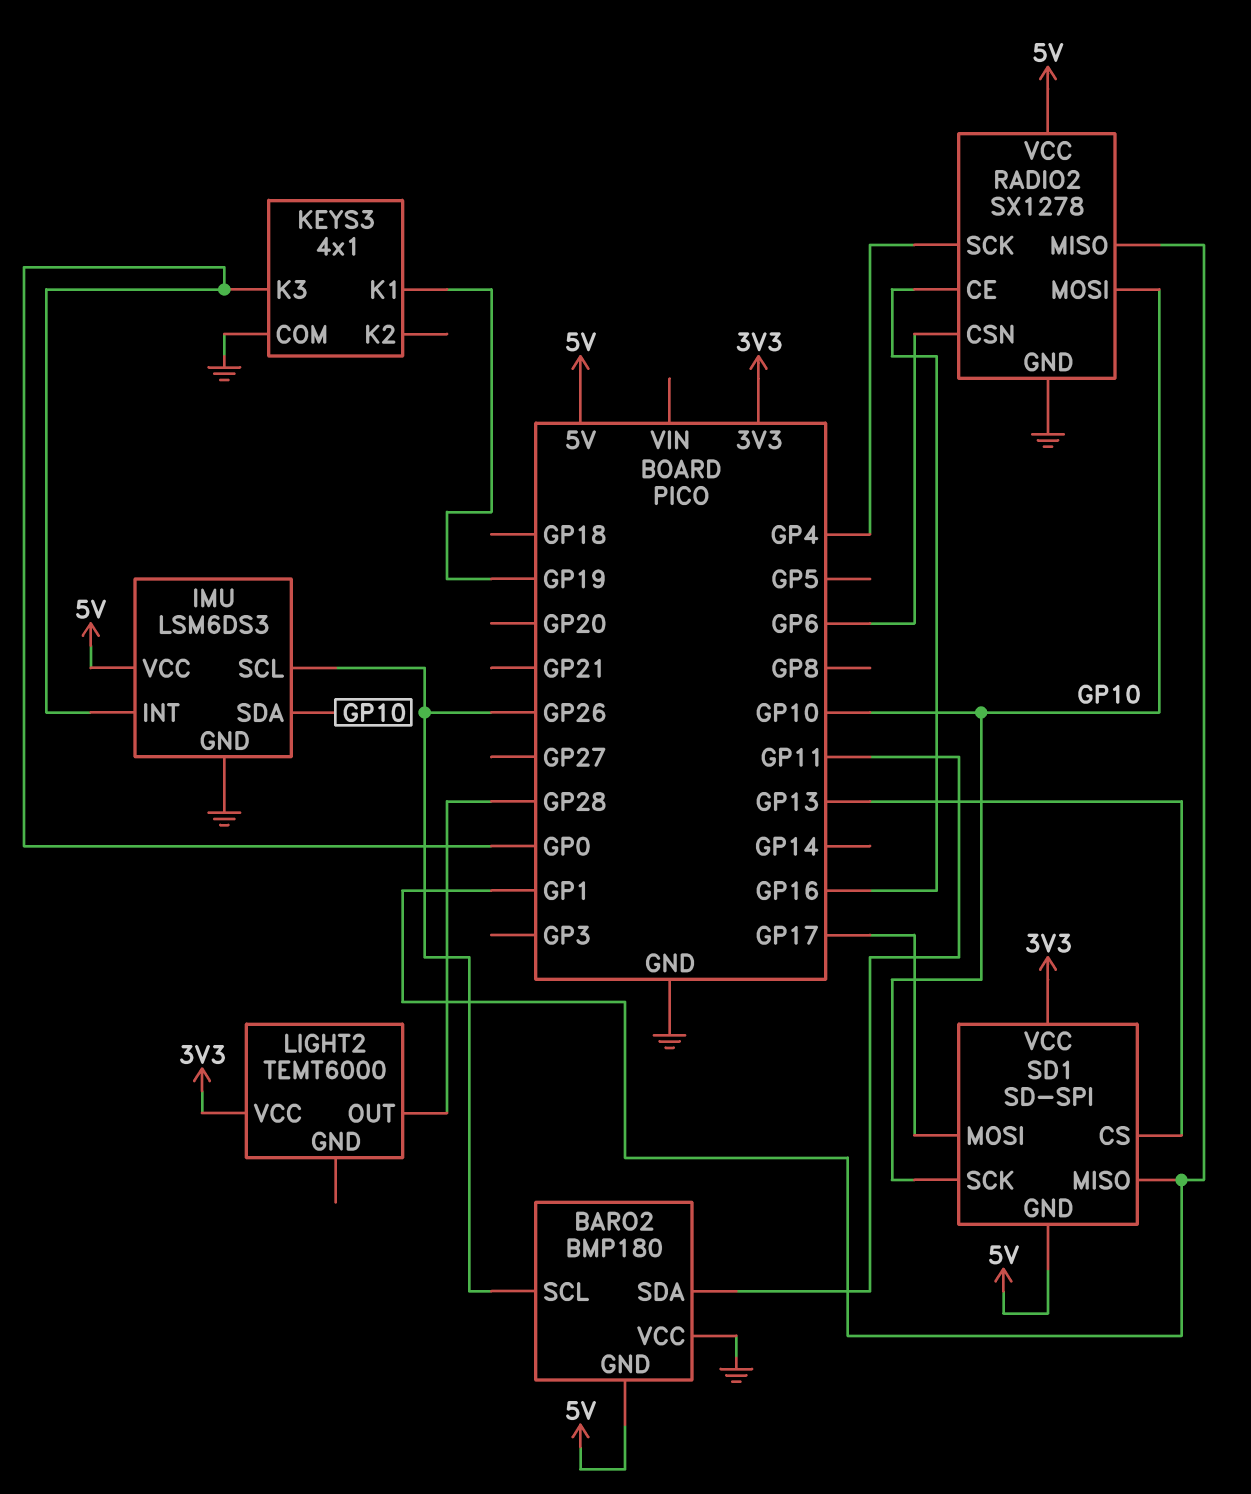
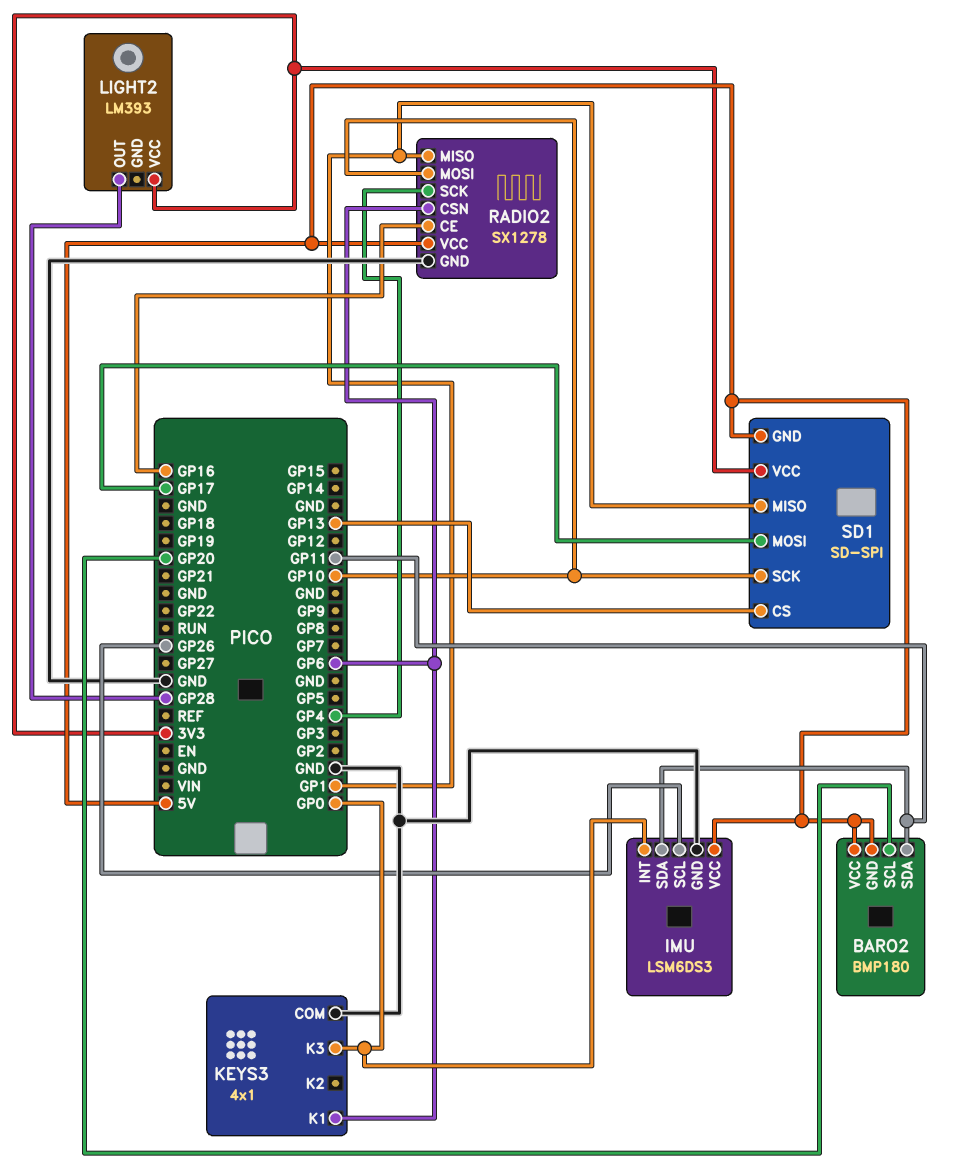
BARO2 pin SCL: GP26 -> GP20
BARO2 pin VCC: GND -> 5V
IMU pin SDA: GP10 -> GP11
KEYS3 pin K1: GP19 -> GP6
LIGHT2: TEMT6000 -> LM393

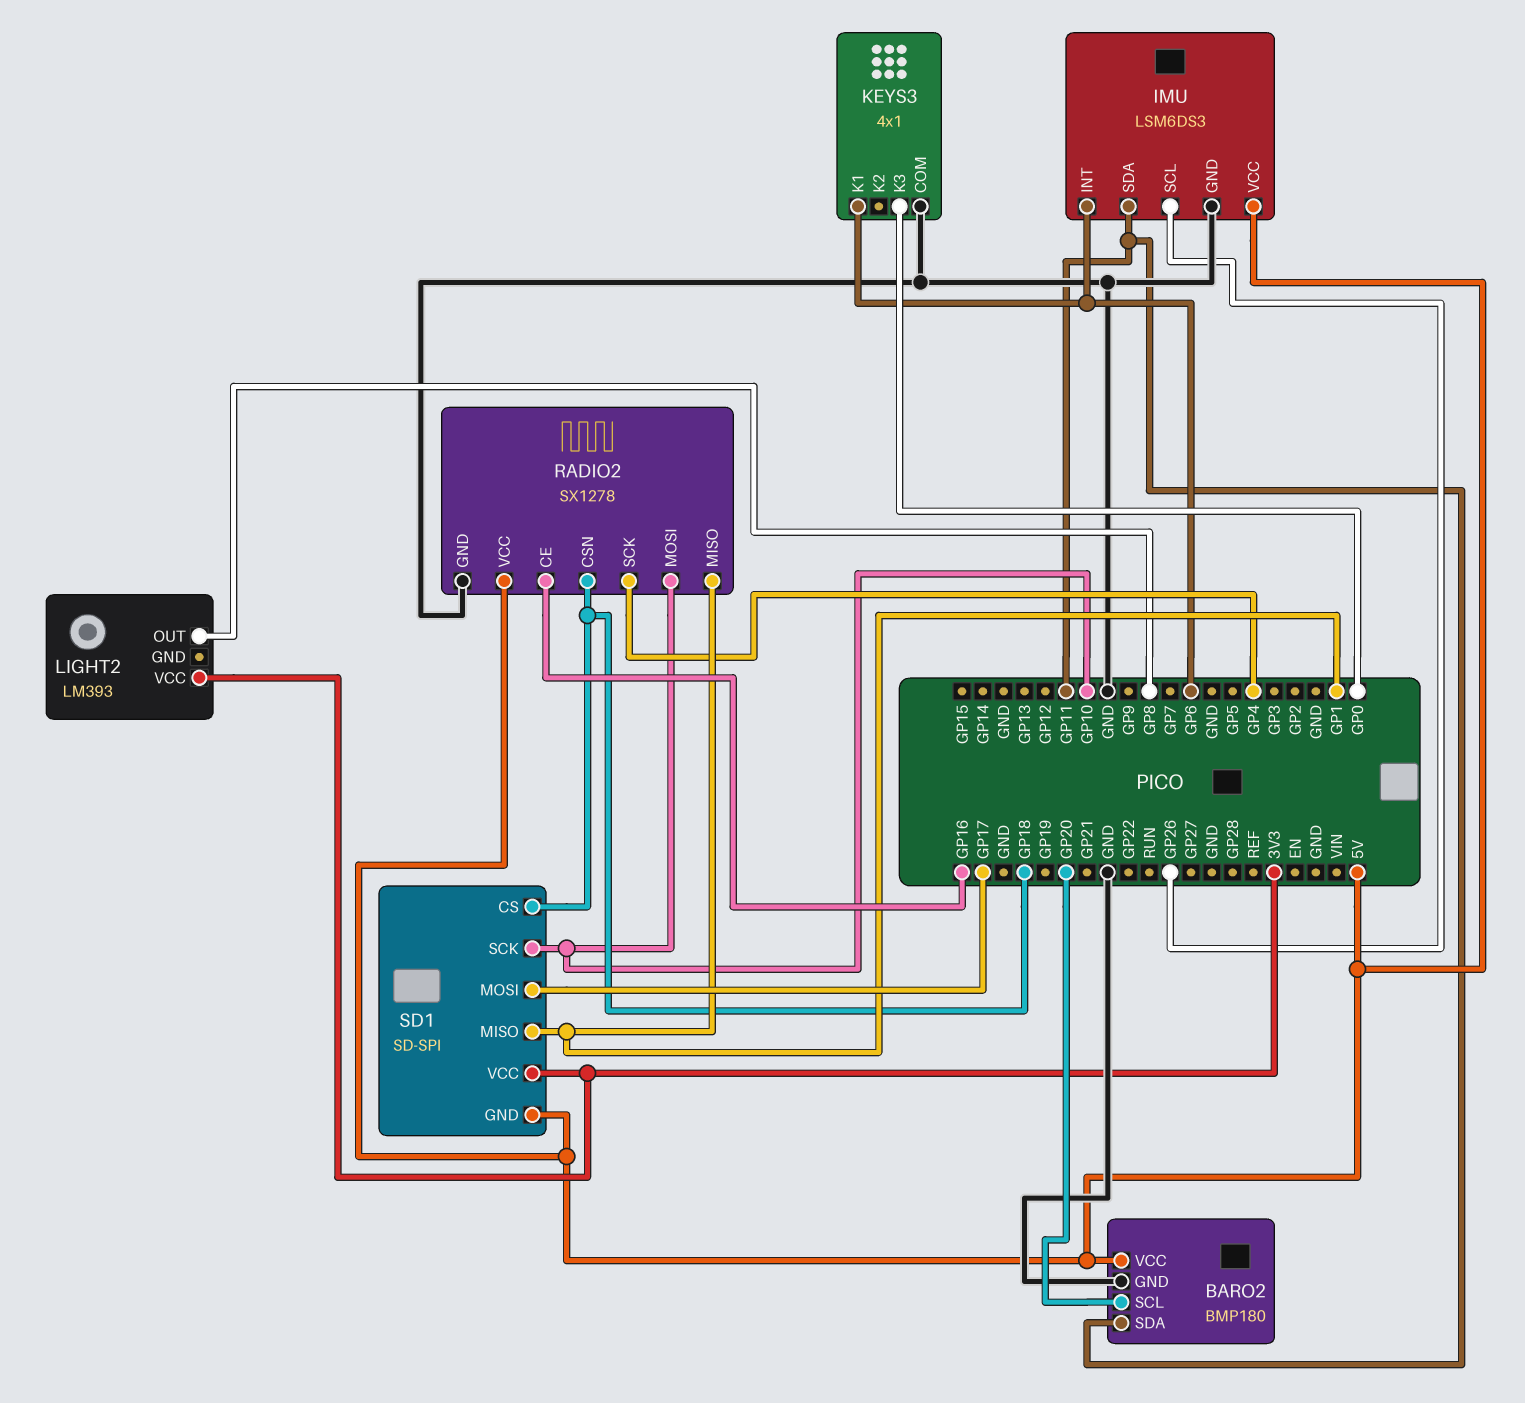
BARO2 pin GND: 5V -> GND
IMU pin INT: GP0 -> GP6
LIGHT2 pin OUT: GP28 -> GP8
RADIO2 pin CSN: GP6 -> GP18
SD1 pin CS: GP13 -> GP18

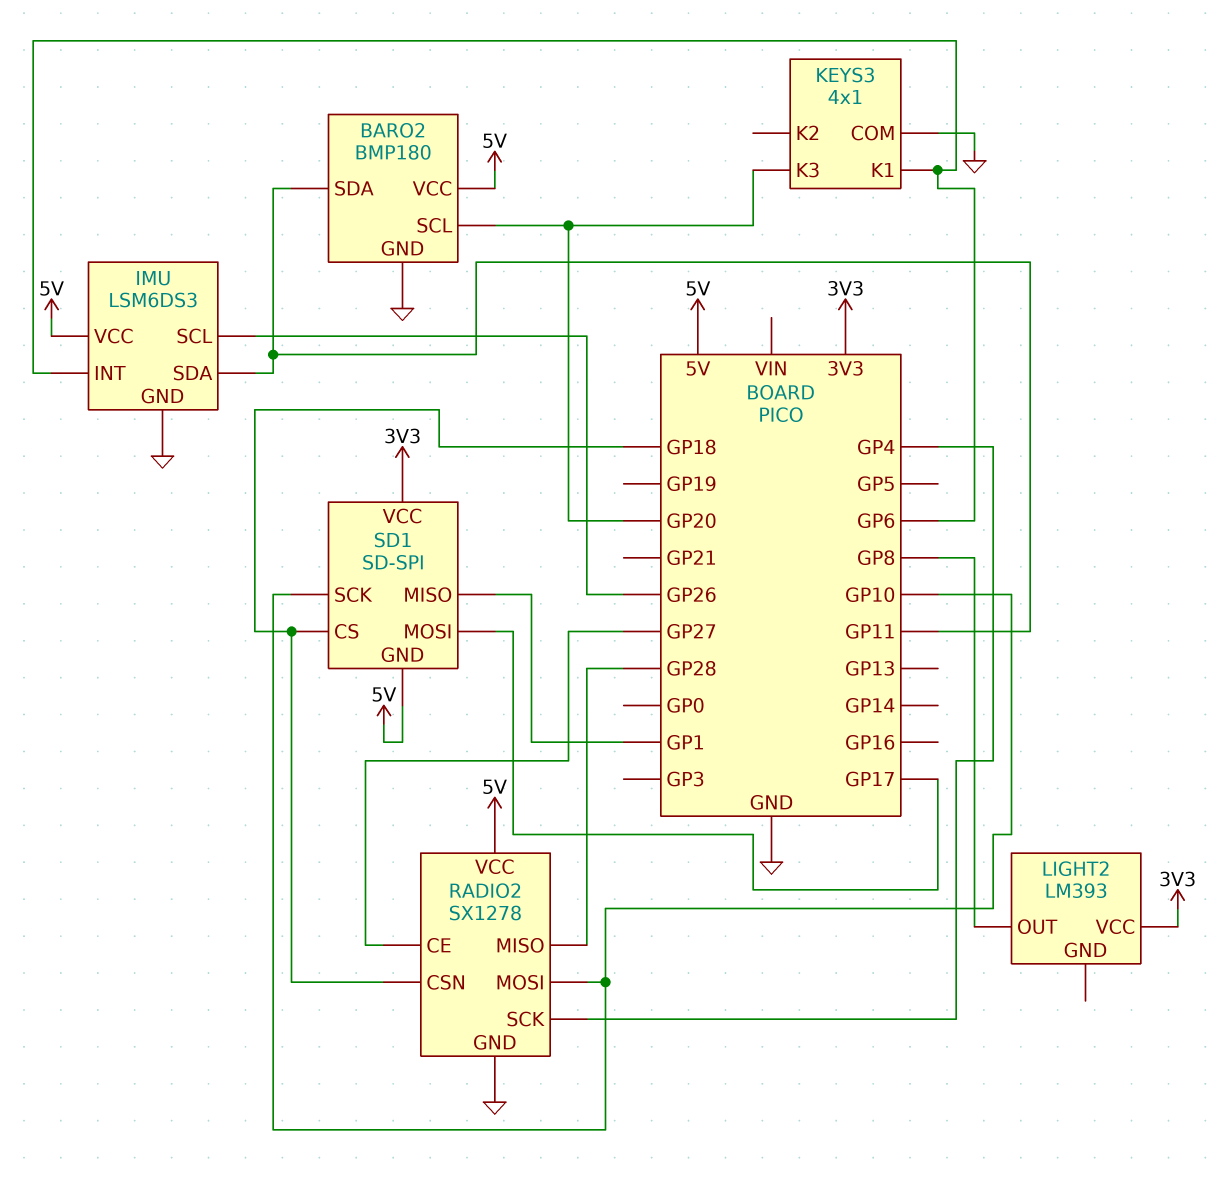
KEYS3 pin K3: GP0 -> GP20
RADIO2 pin CE: GP16 -> GP27
RADIO2 pin MISO: GP1 -> GP28

